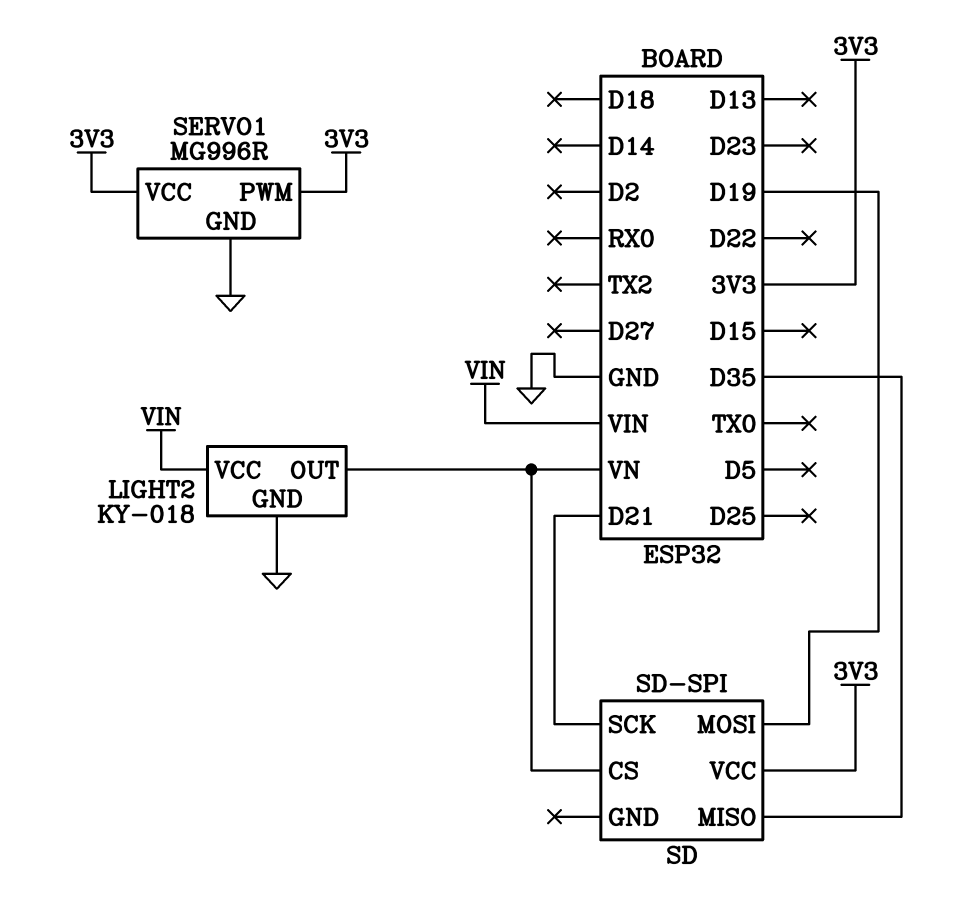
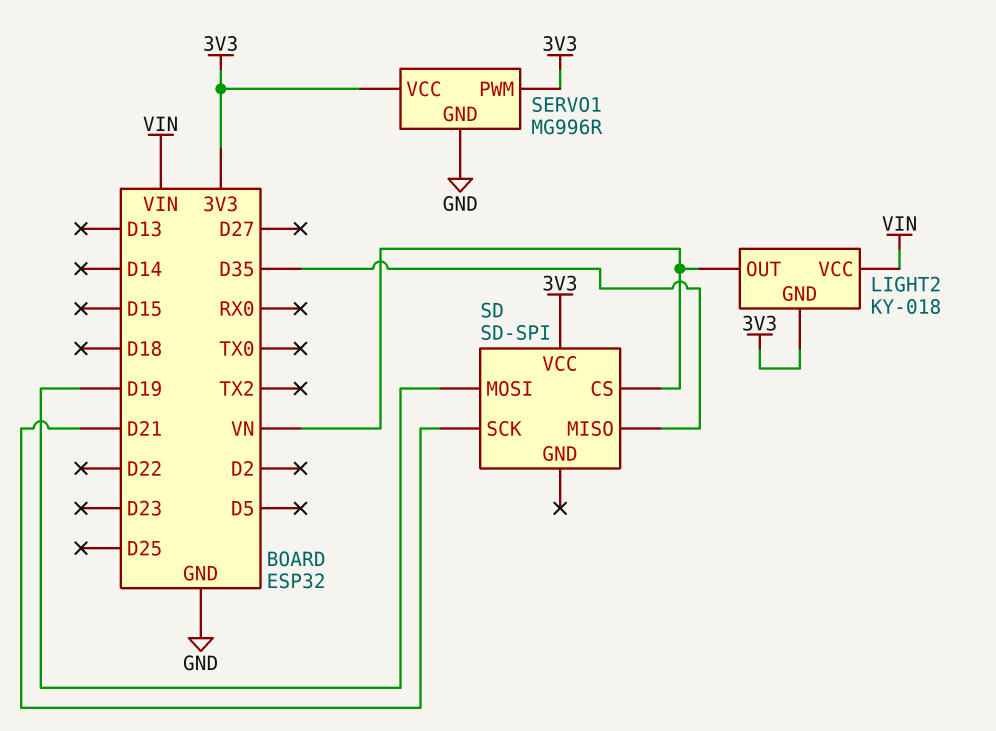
LIGHT2 pin GND: GND -> 3V3

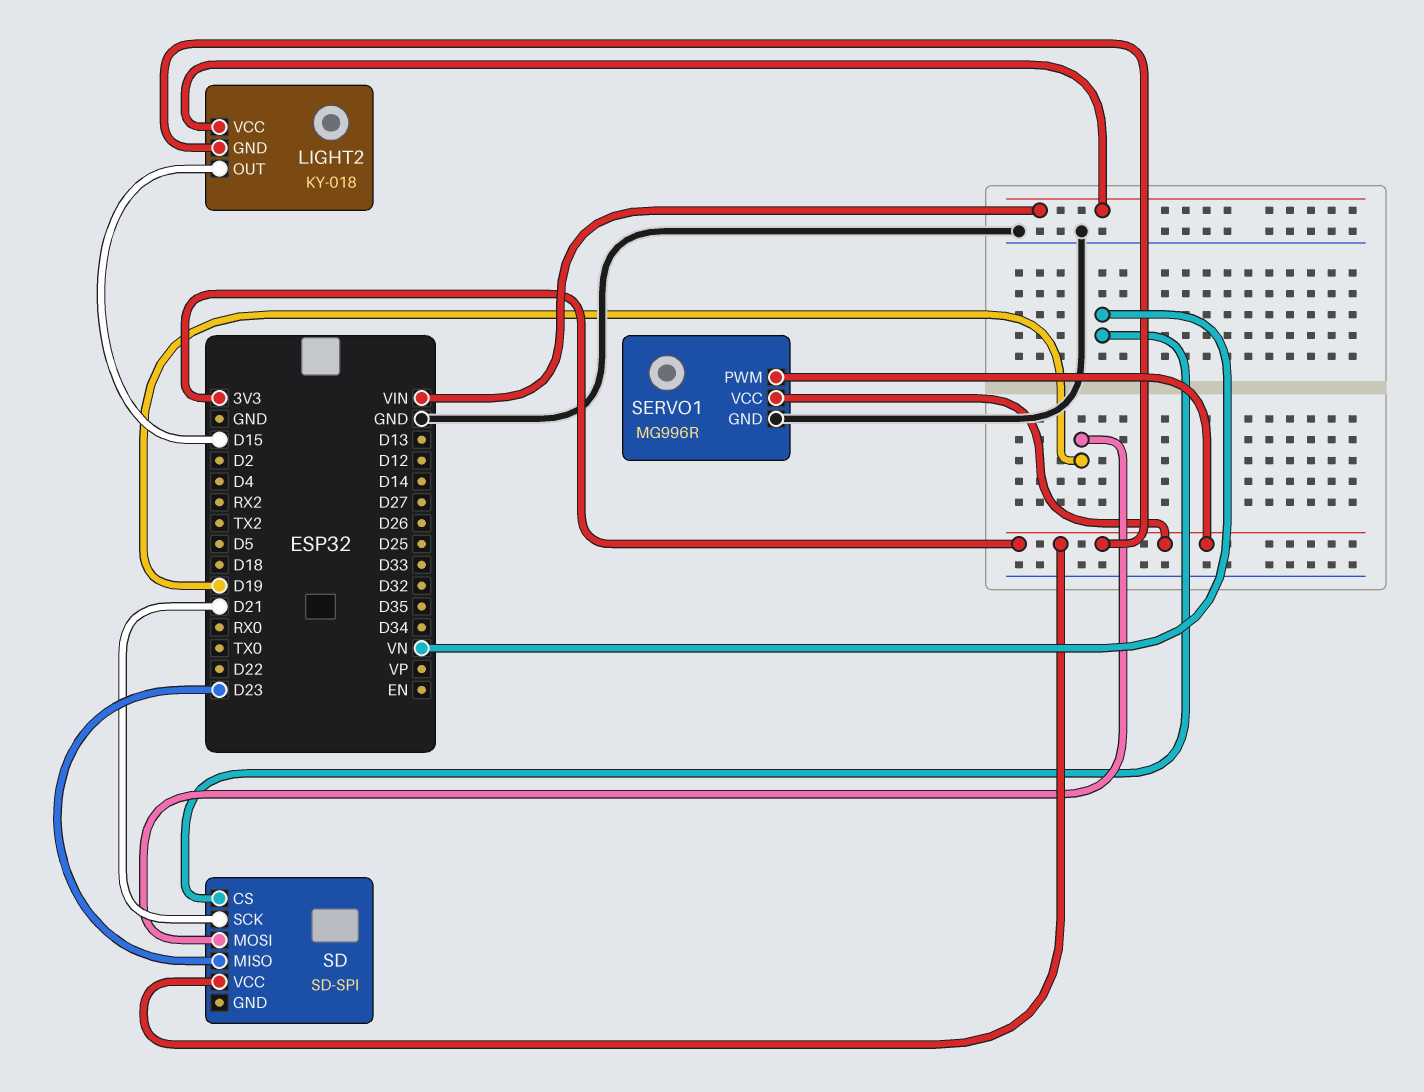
LIGHT2 pin OUT: VN -> D15
SD pin MISO: D35 -> D23

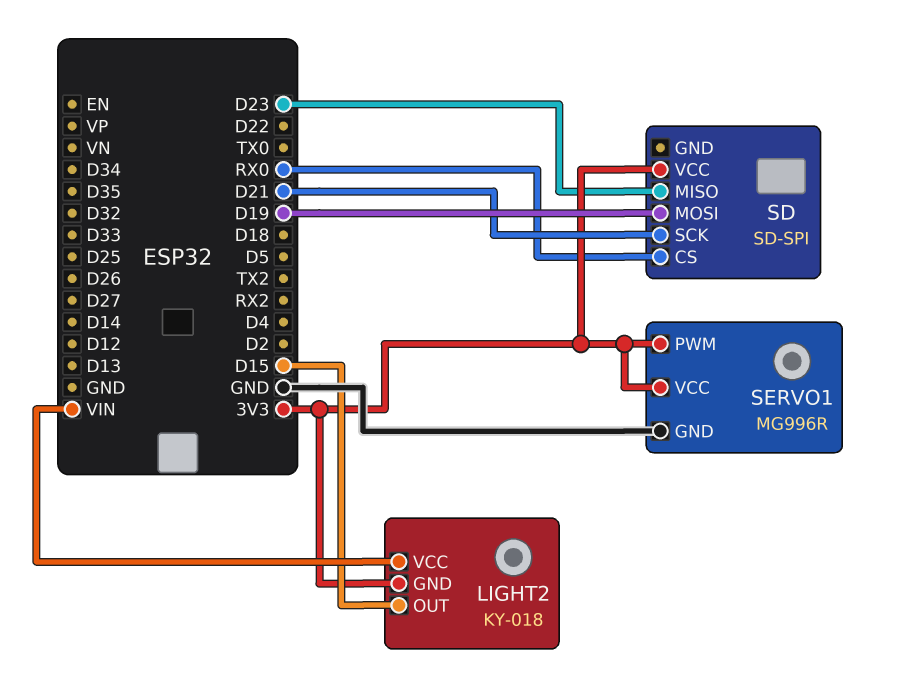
SD pin CS: VN -> RX0

